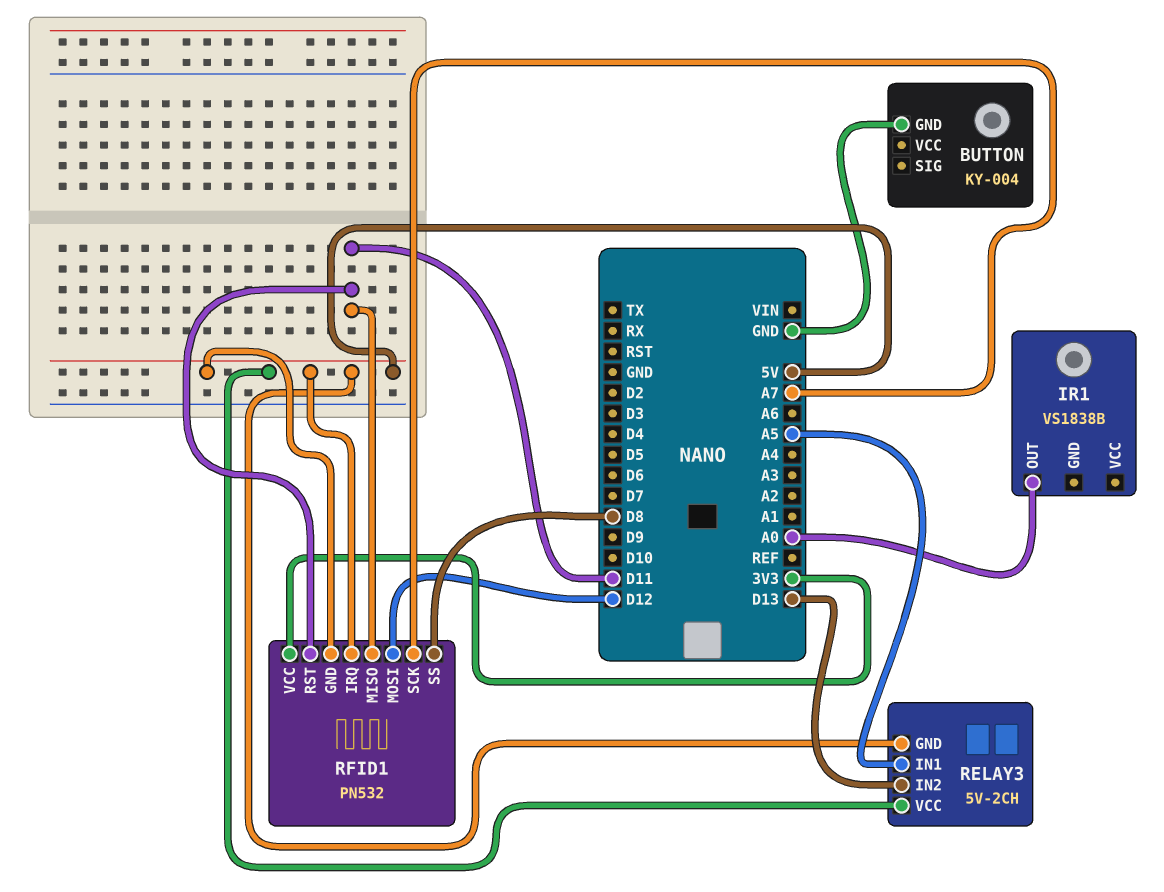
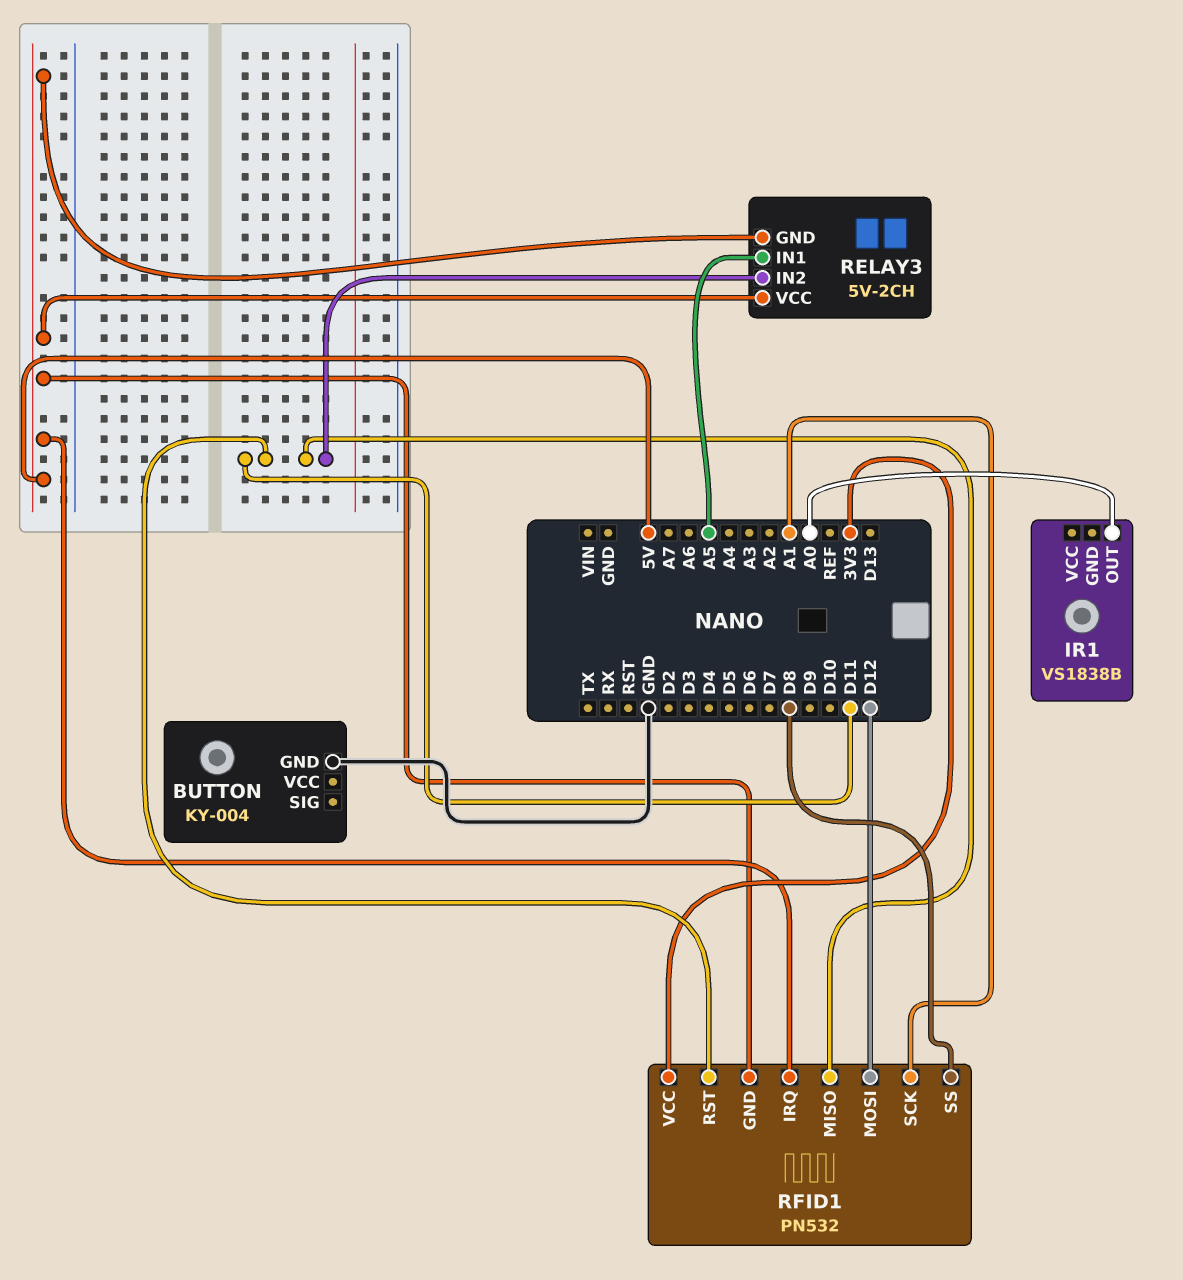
RELAY3 pin IN2: D13 -> D11
RFID1 pin SCK: A7 -> A1

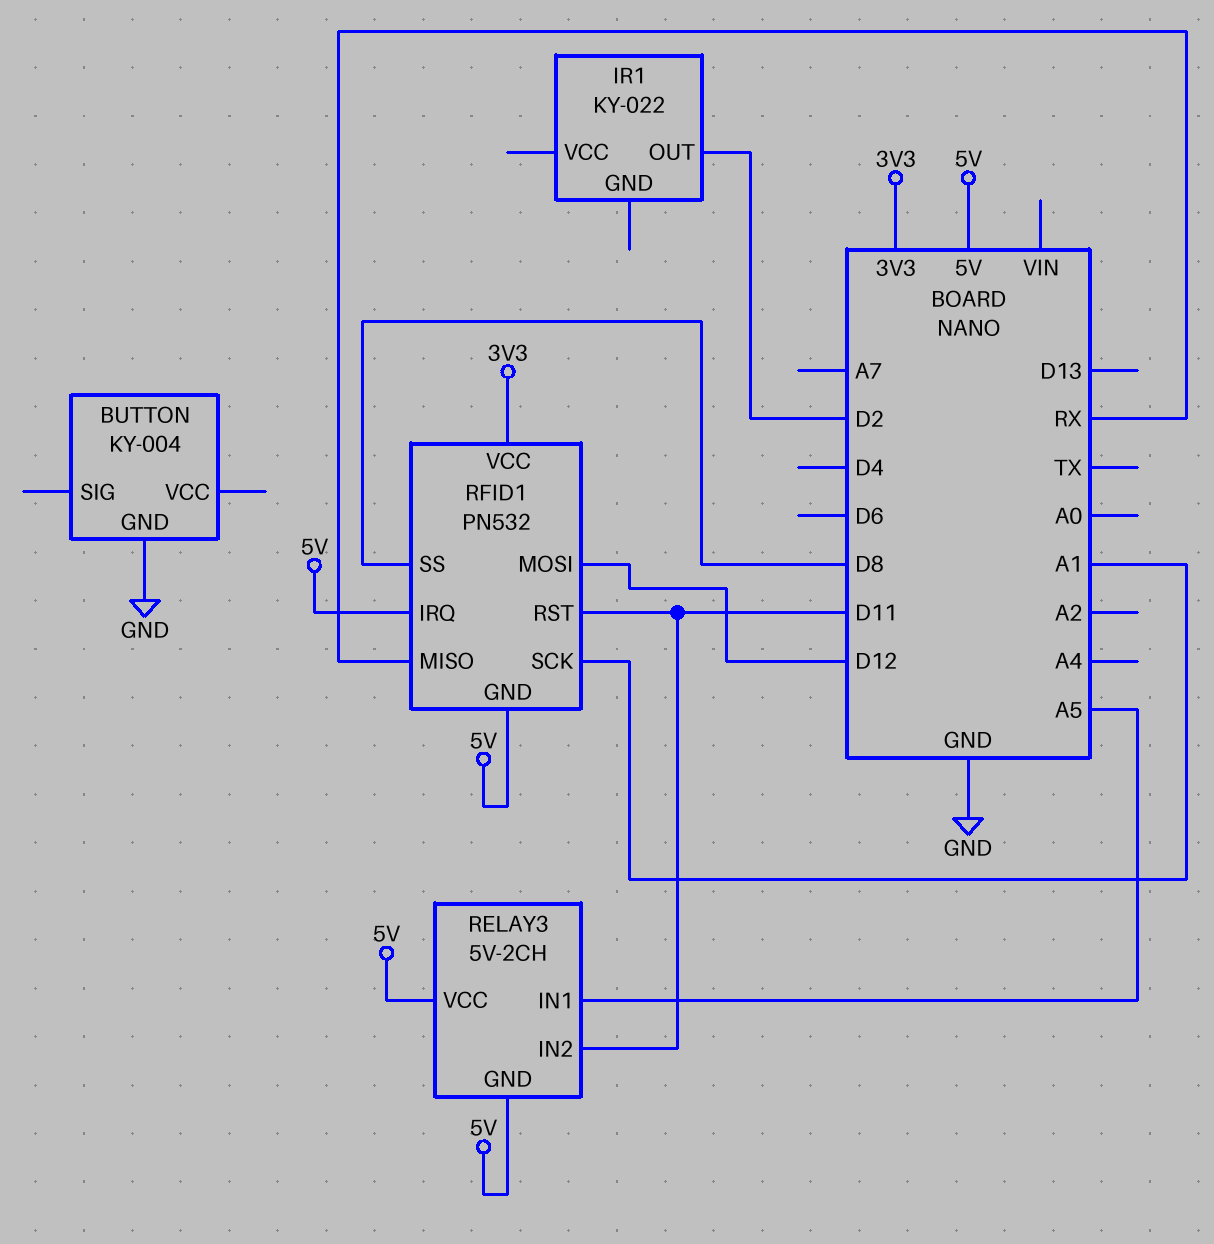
IR1: VS1838B -> KY-022
IR1 pin OUT: A0 -> D2
RFID1 pin MISO: D11 -> RX

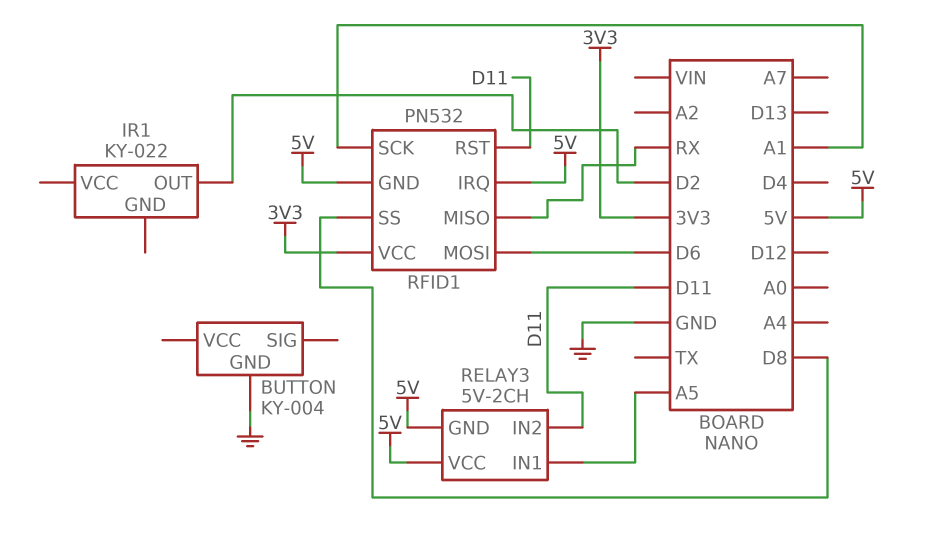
RFID1 pin MOSI: D12 -> D6

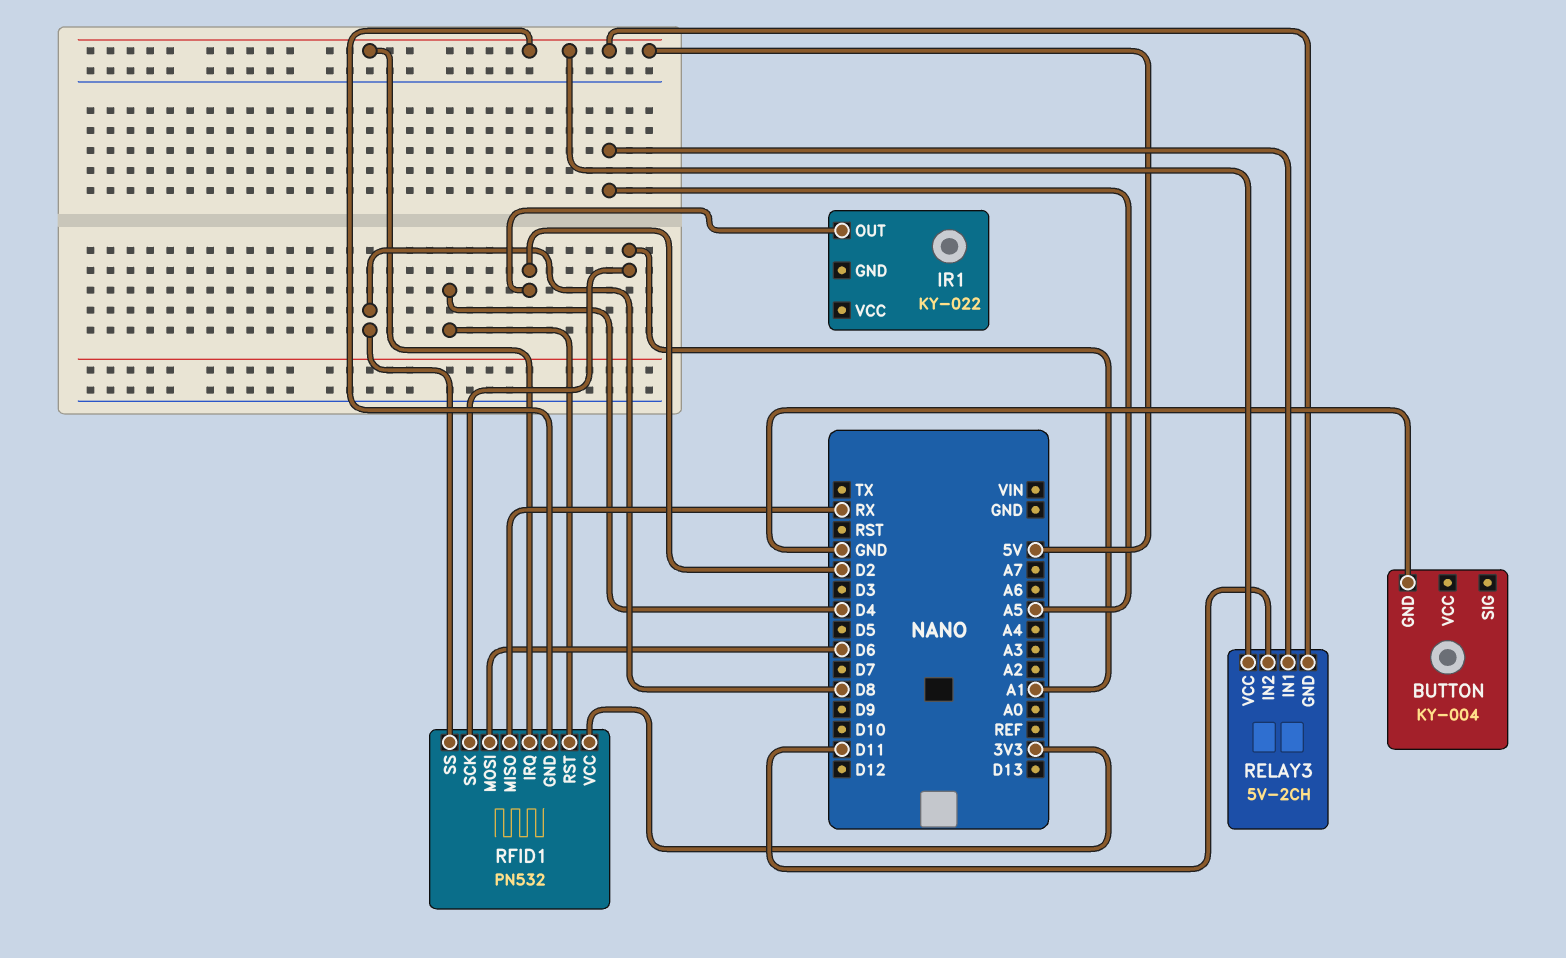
RFID1 pin RST: D11 -> D4

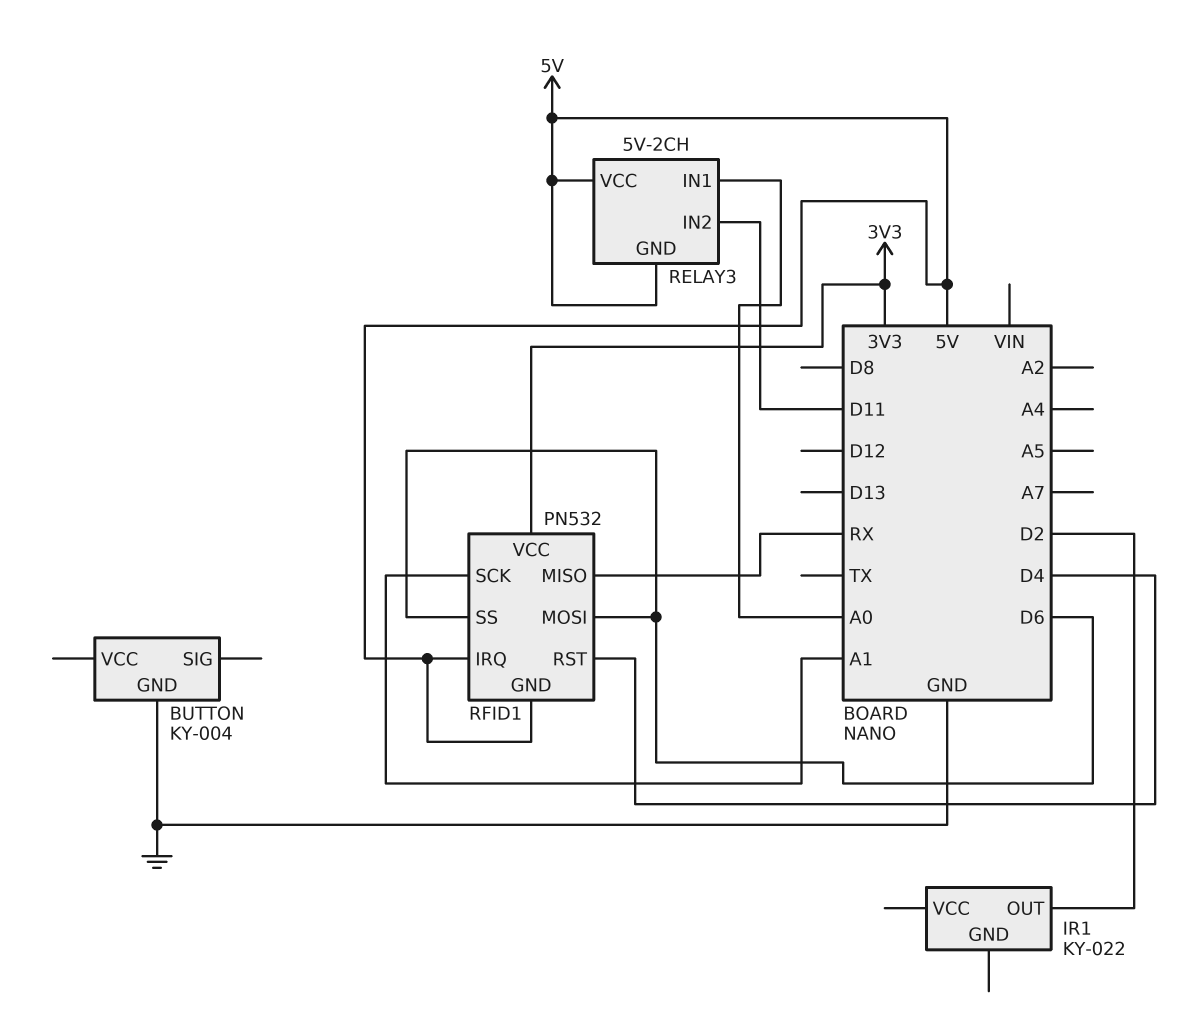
RELAY3 pin IN1: A5 -> A0
RFID1 pin SS: D8 -> D6

